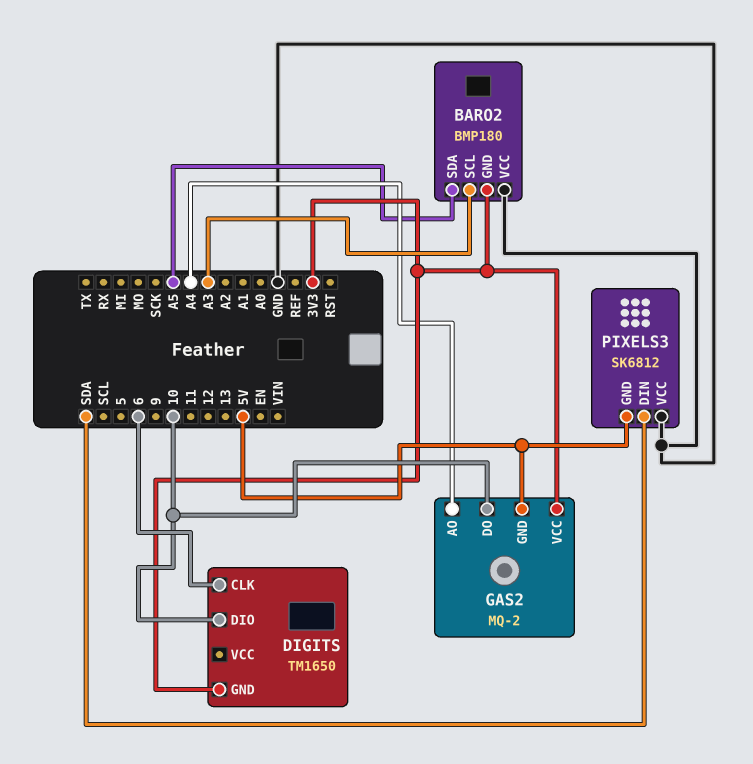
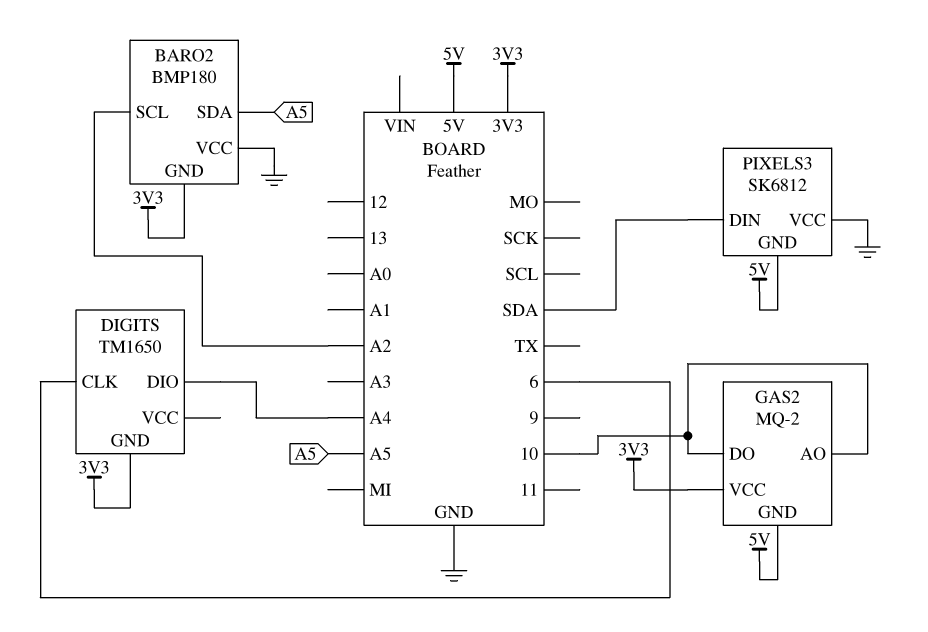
BARO2 pin SCL: A3 -> A2
DIGITS pin DIO: 10 -> A4
GAS2 pin AO: A4 -> 10

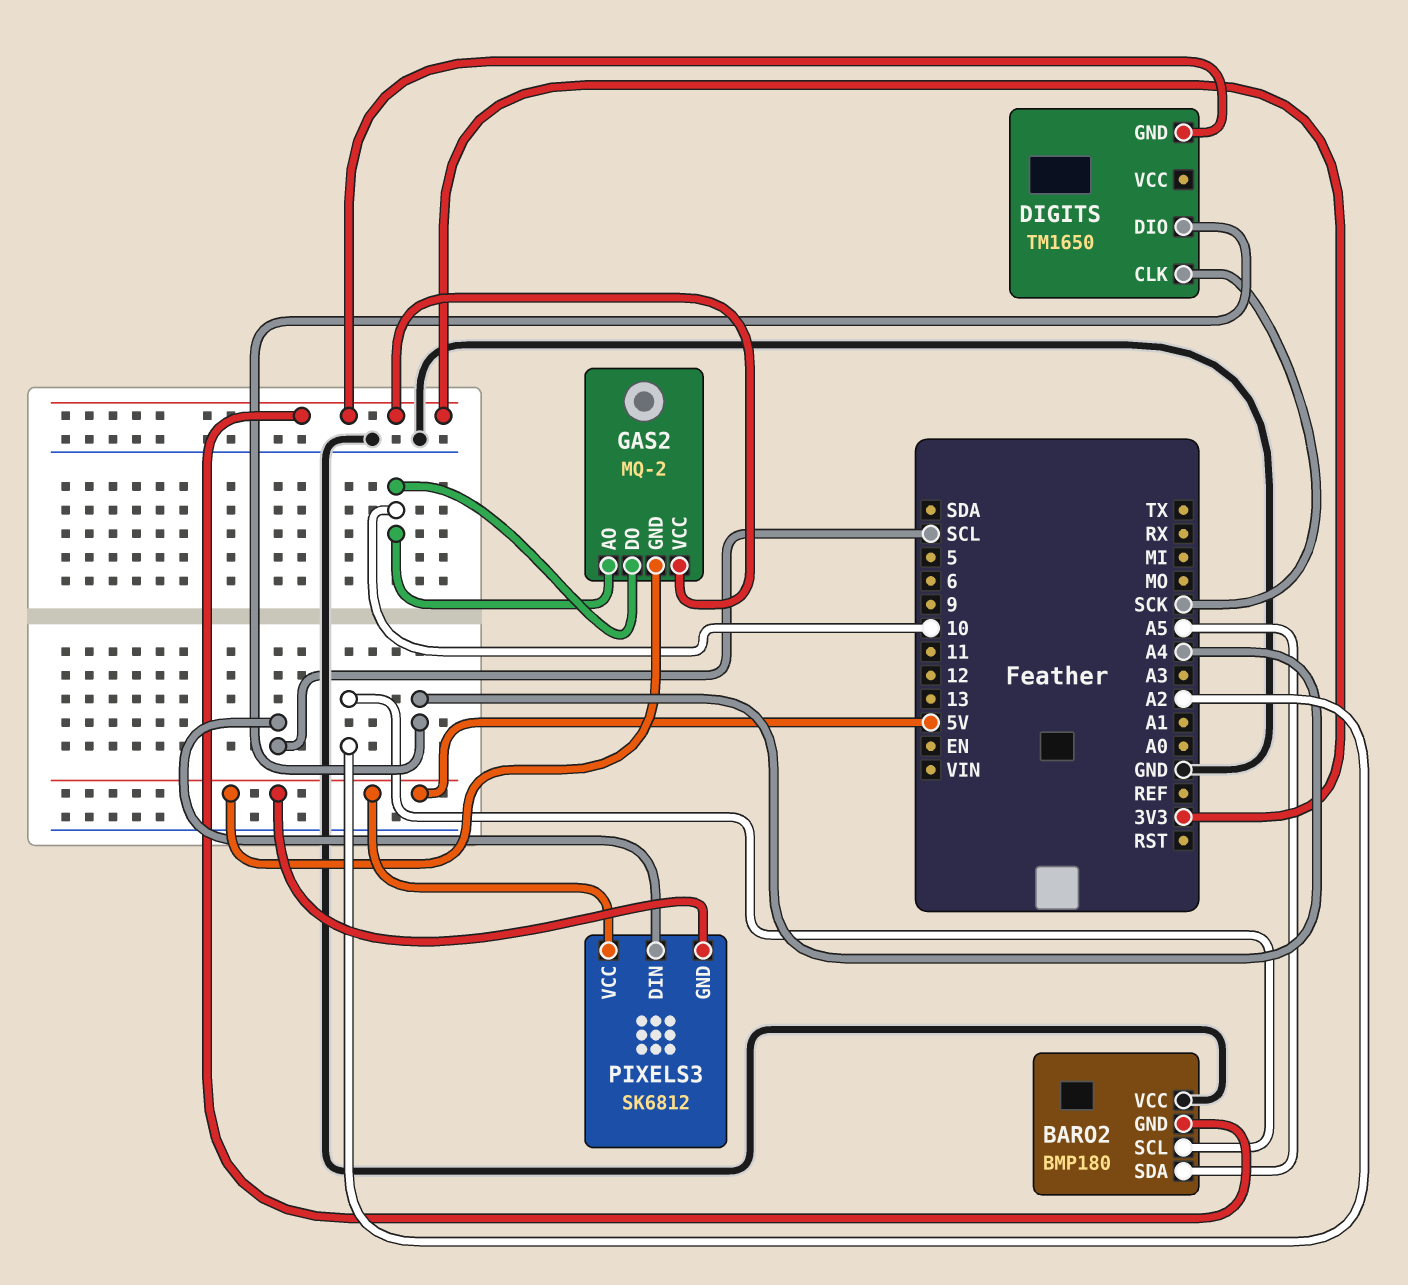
DIGITS pin CLK: 6 -> SCK
PIXELS3 pin DIN: SDA -> SCL
PIXELS3 pin VCC: GND -> 5V

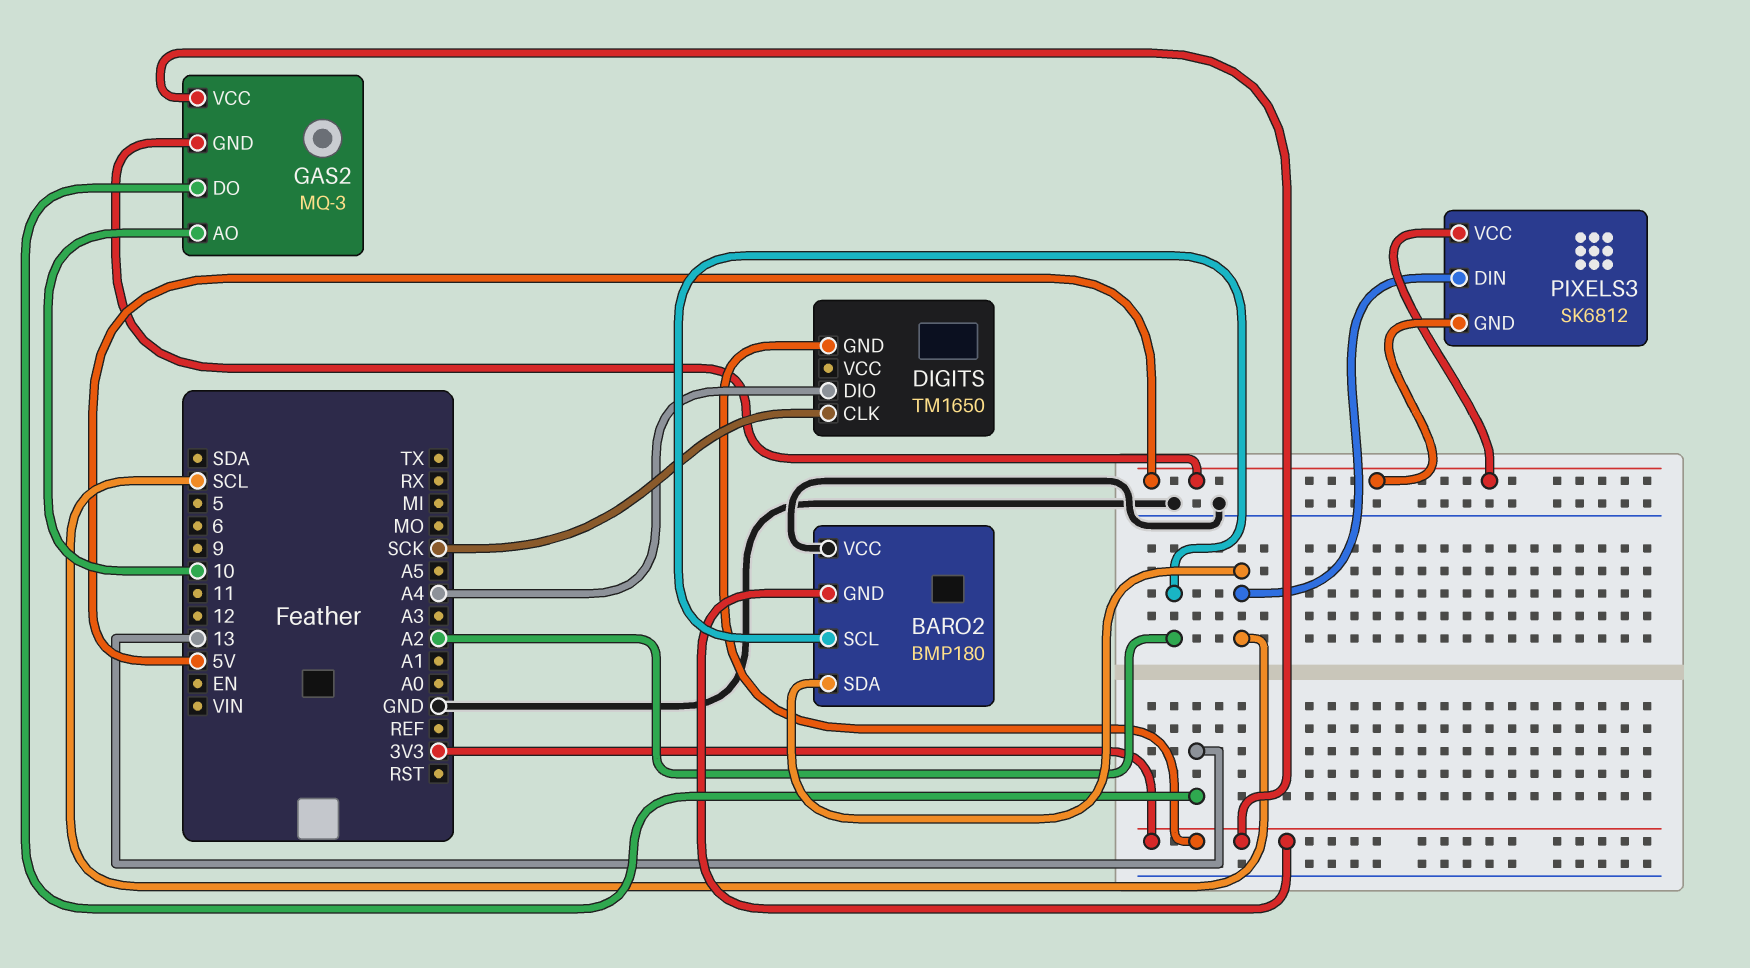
BARO2 pin SDA: A5 -> SCL
GAS2: MQ-2 -> MQ-3
GAS2 pin DO: 10 -> 13

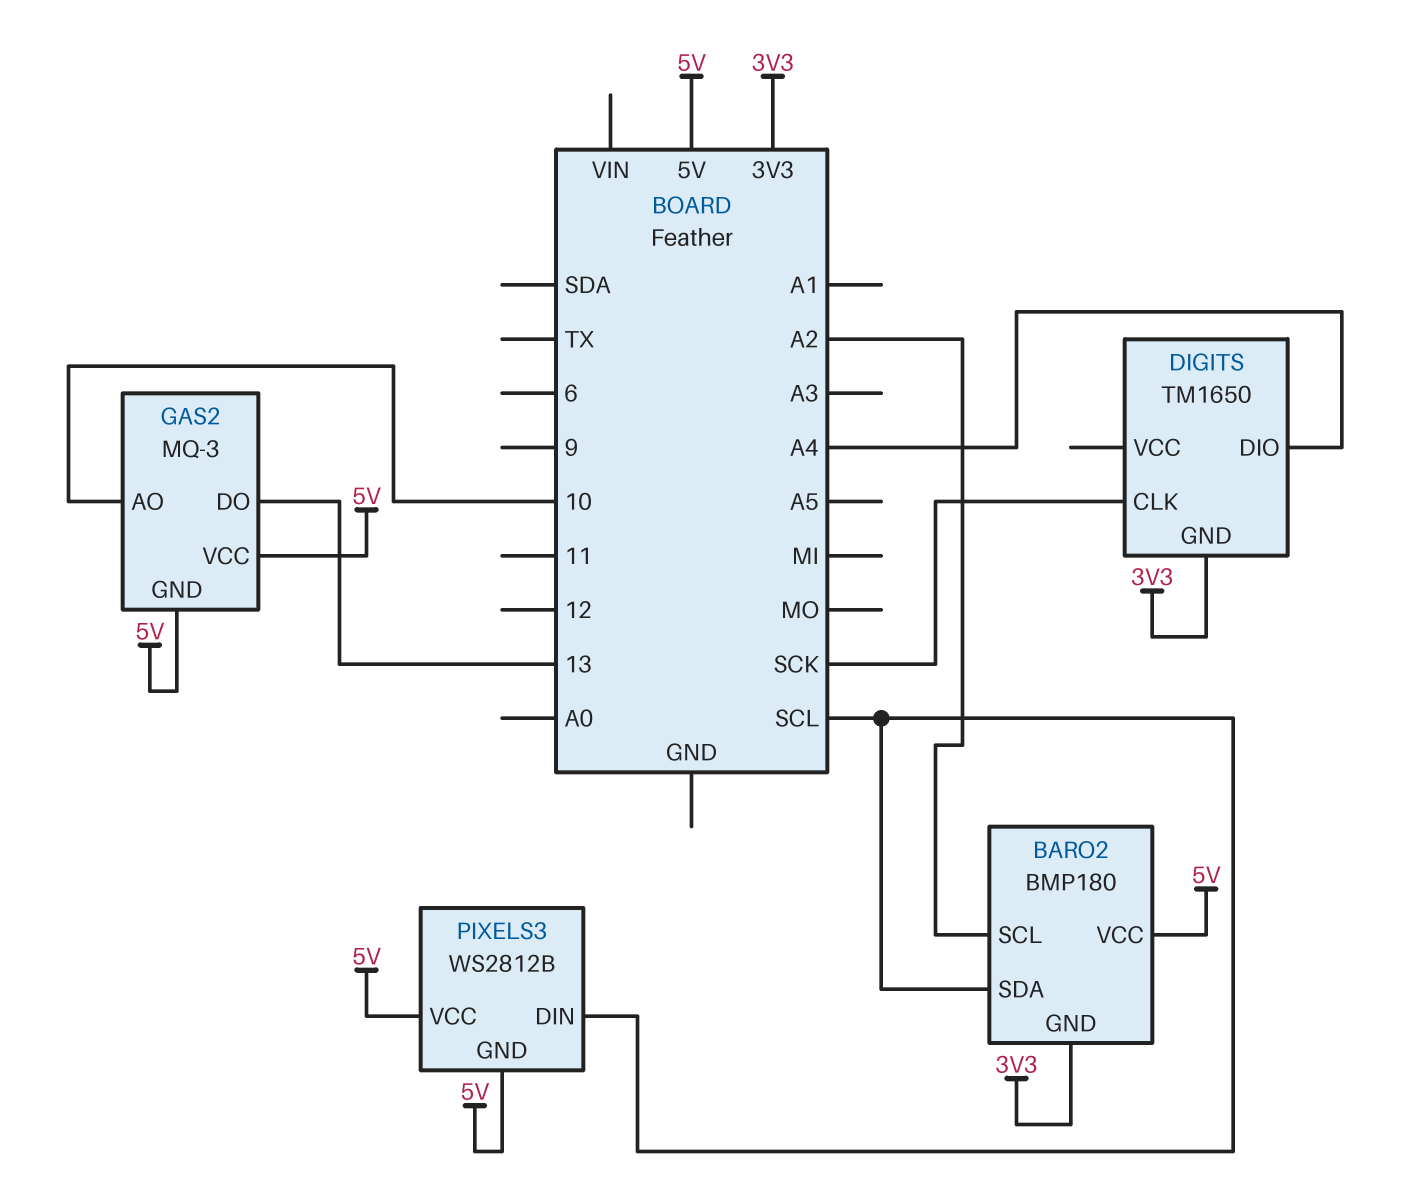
BARO2 pin VCC: GND -> 5V
GAS2 pin VCC: 3V3 -> 5V
PIXELS3: SK6812 -> WS2812B

